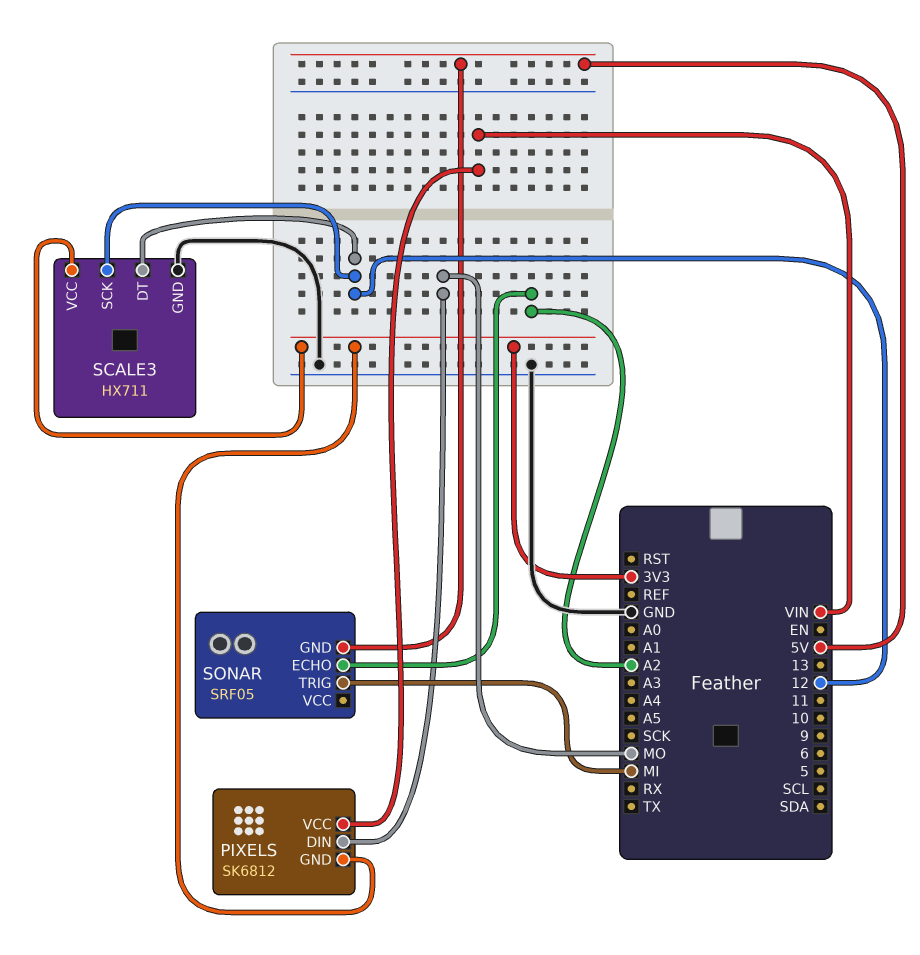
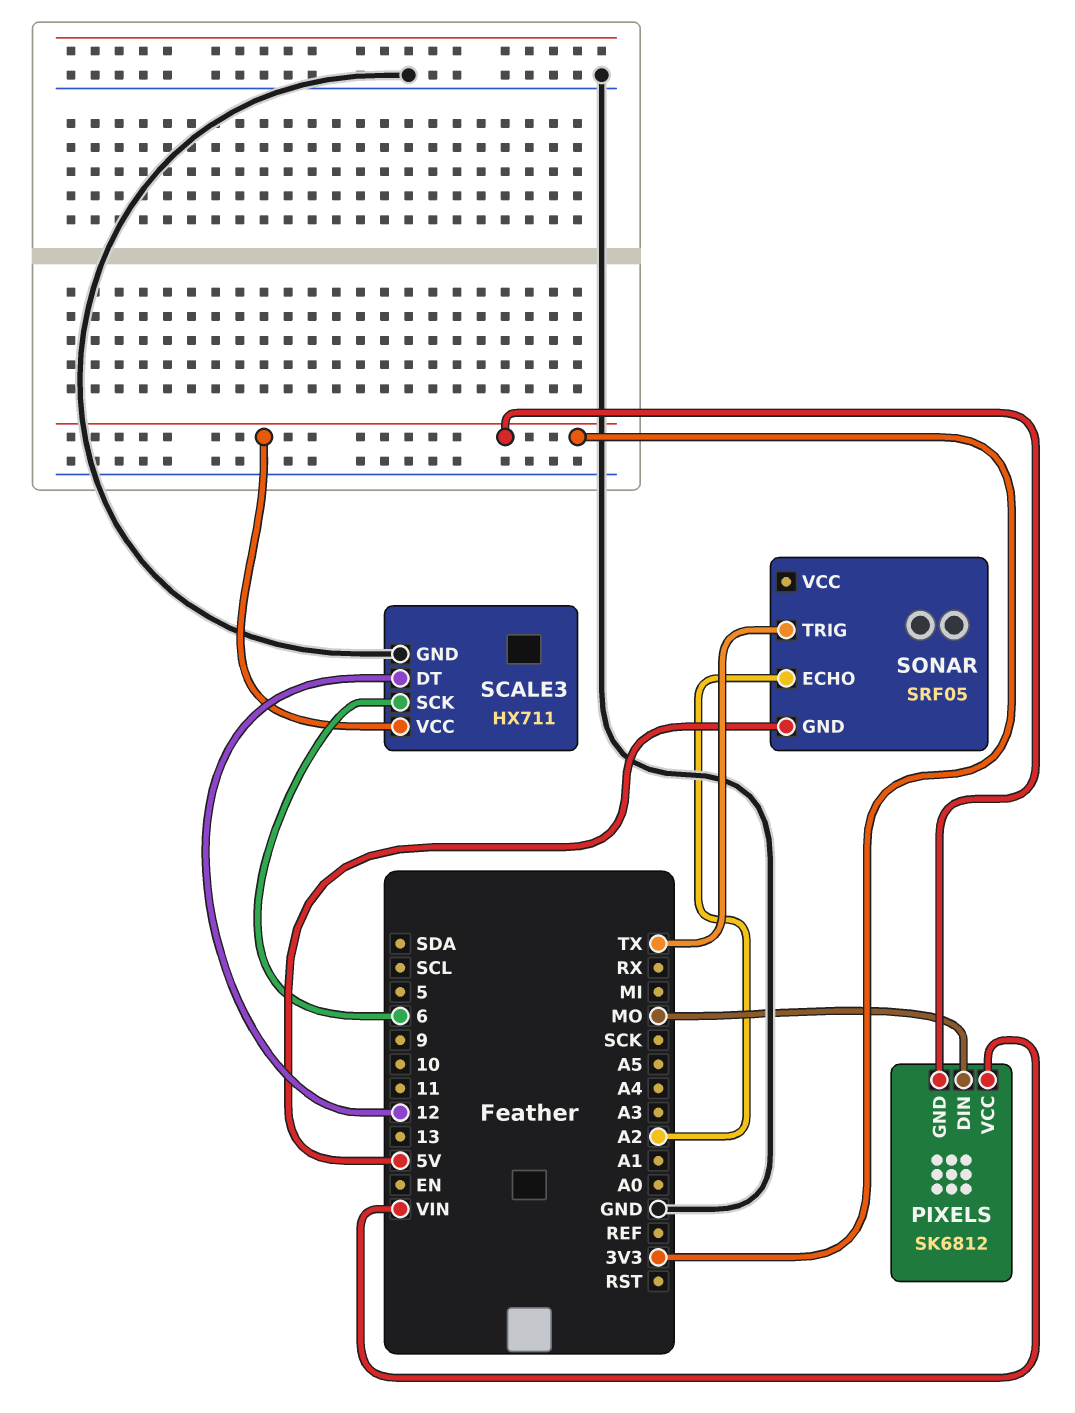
SCALE3 pin SCK: 12 -> 6
SONAR pin TRIG: MI -> TX

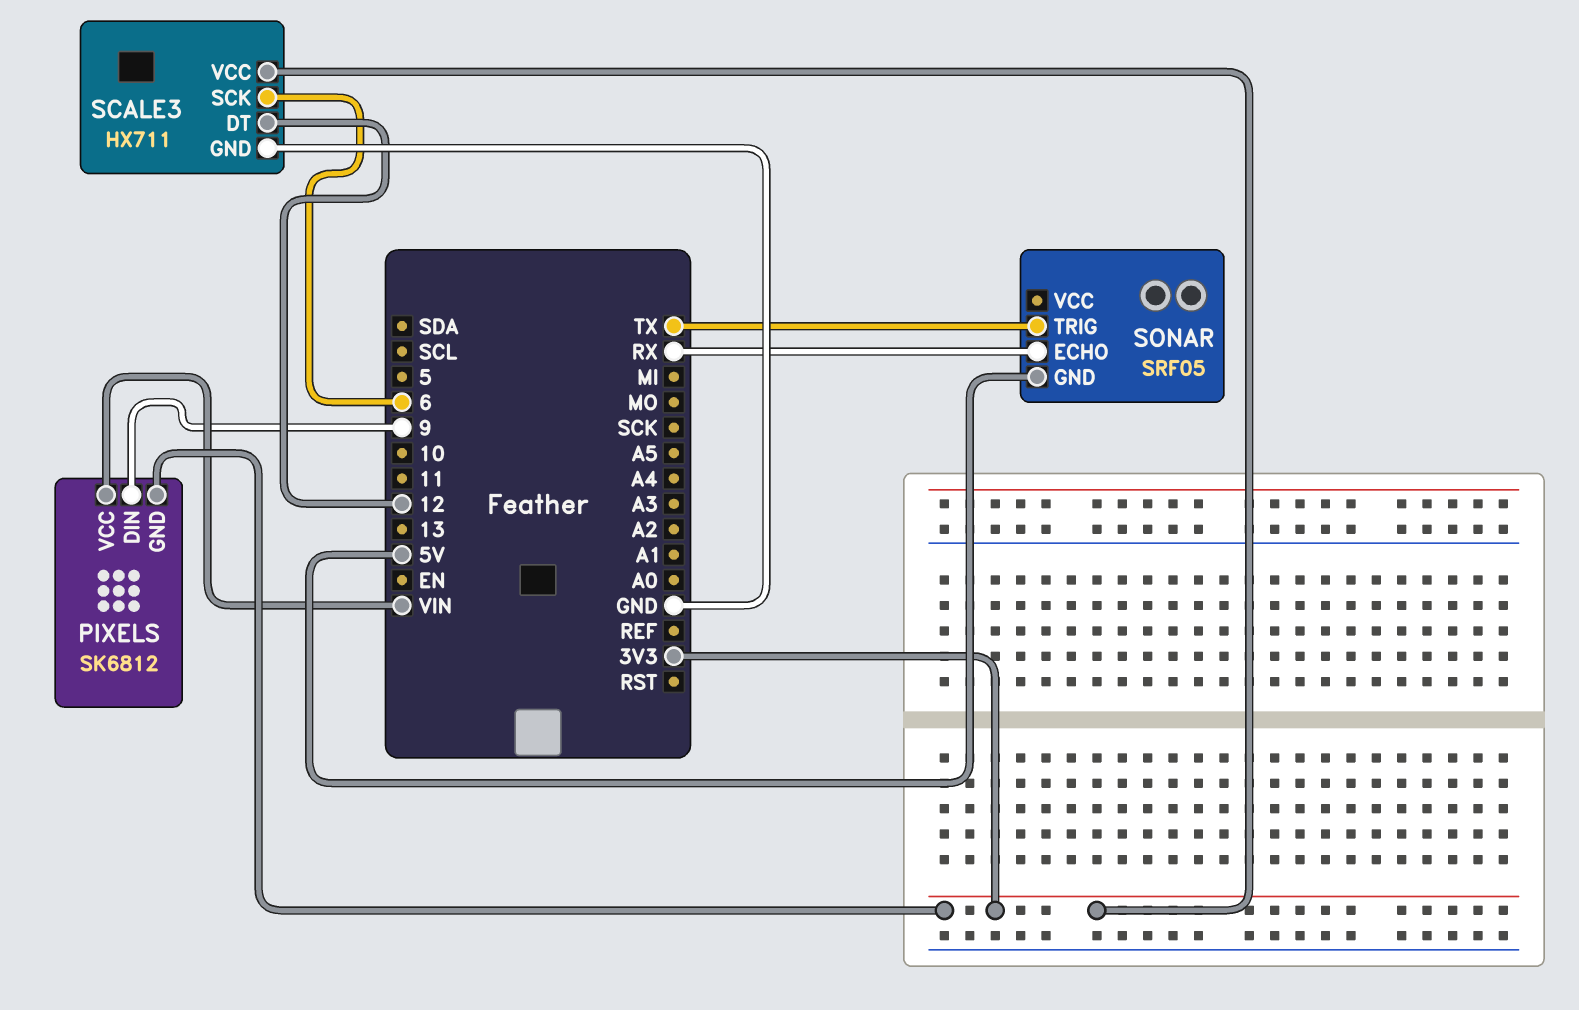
PIXELS pin DIN: MO -> 9
SONAR pin ECHO: A2 -> RX

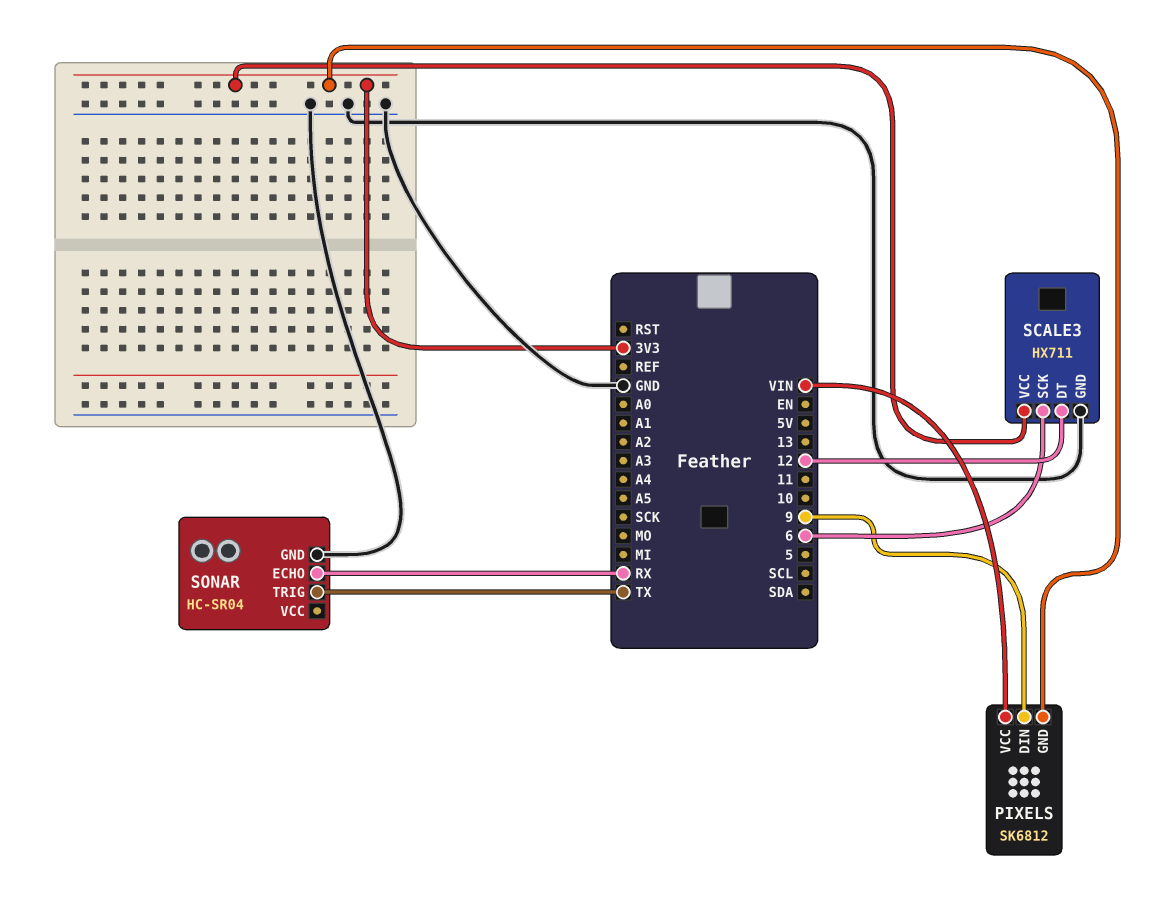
SONAR: SRF05 -> HC-SR04
SONAR pin GND: 5V -> GND

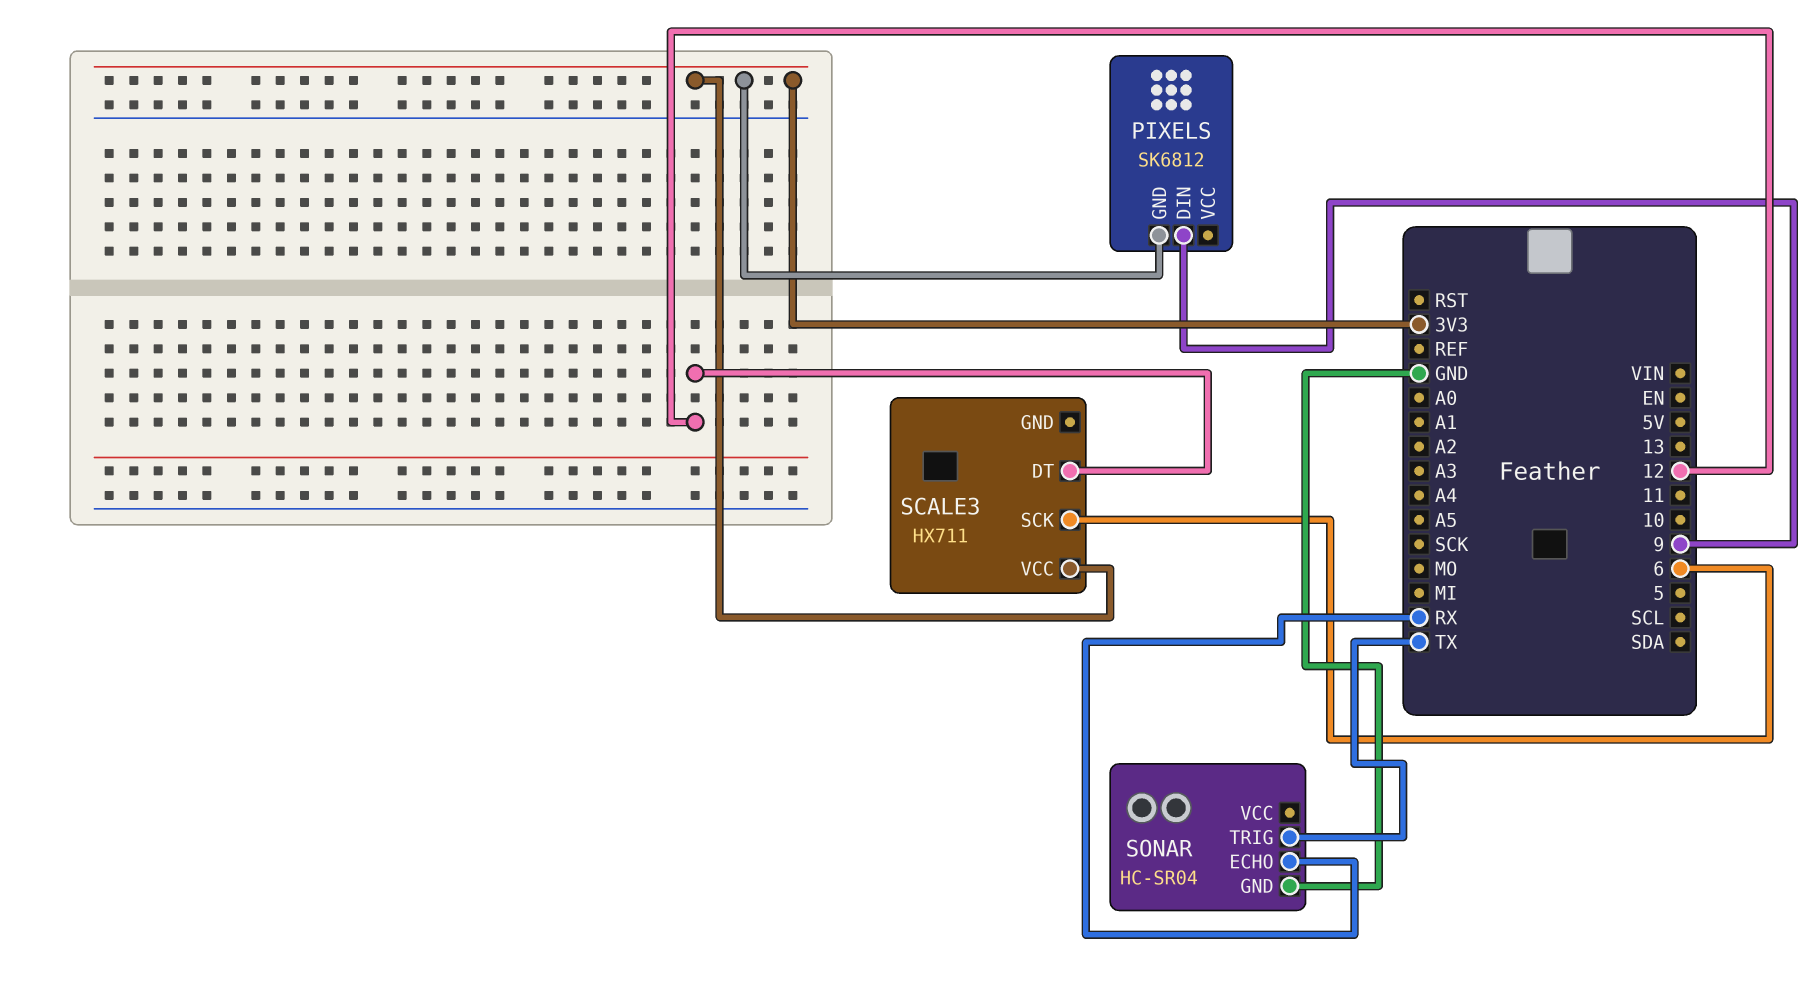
PIXELS pin VCC: VIN -> none
SCALE3 pin GND: GND -> none

